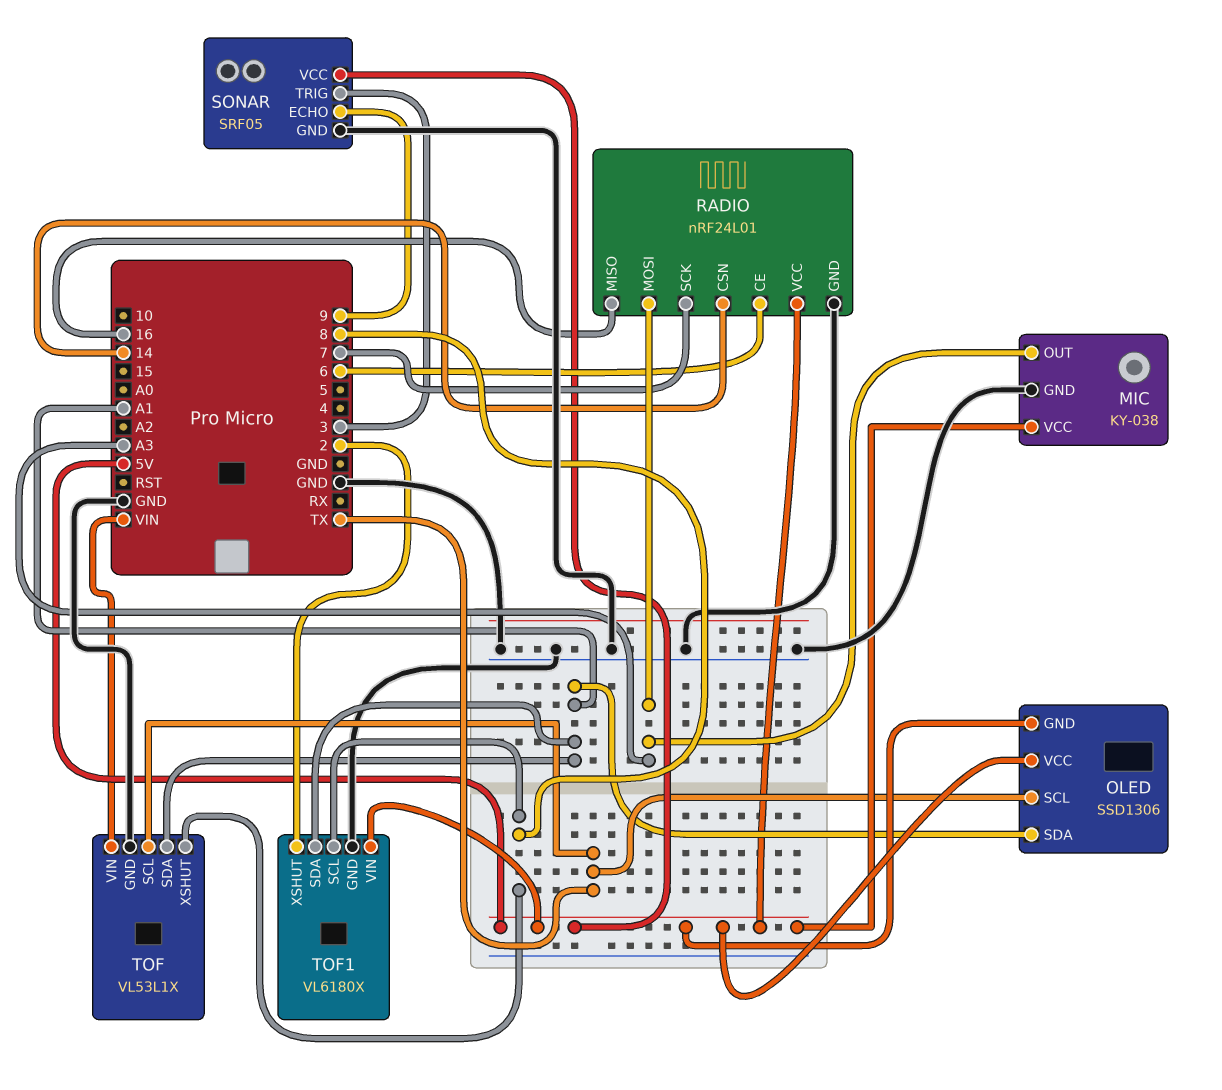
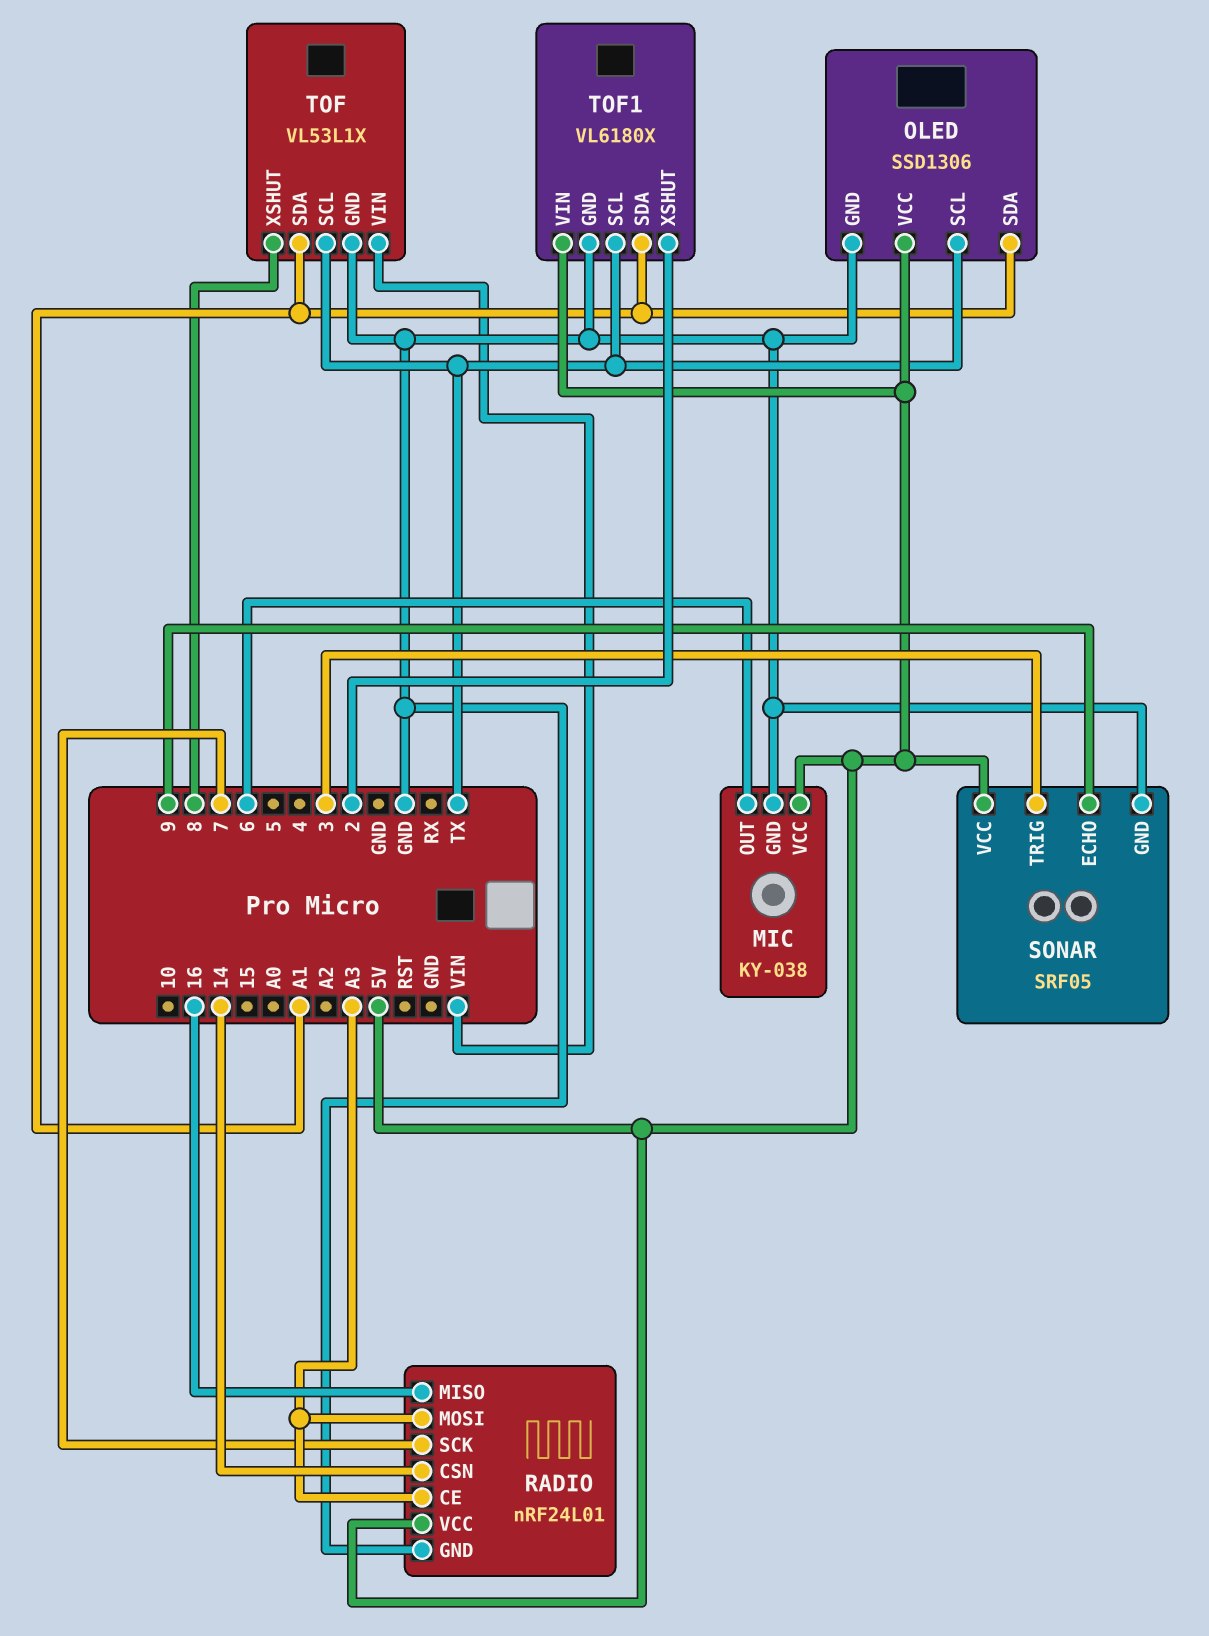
MIC pin OUT: A3 -> 6
OLED pin GND: 5V -> GND
RADIO pin CE: 6 -> A3
TOF1 pin SCL: 8 -> TX

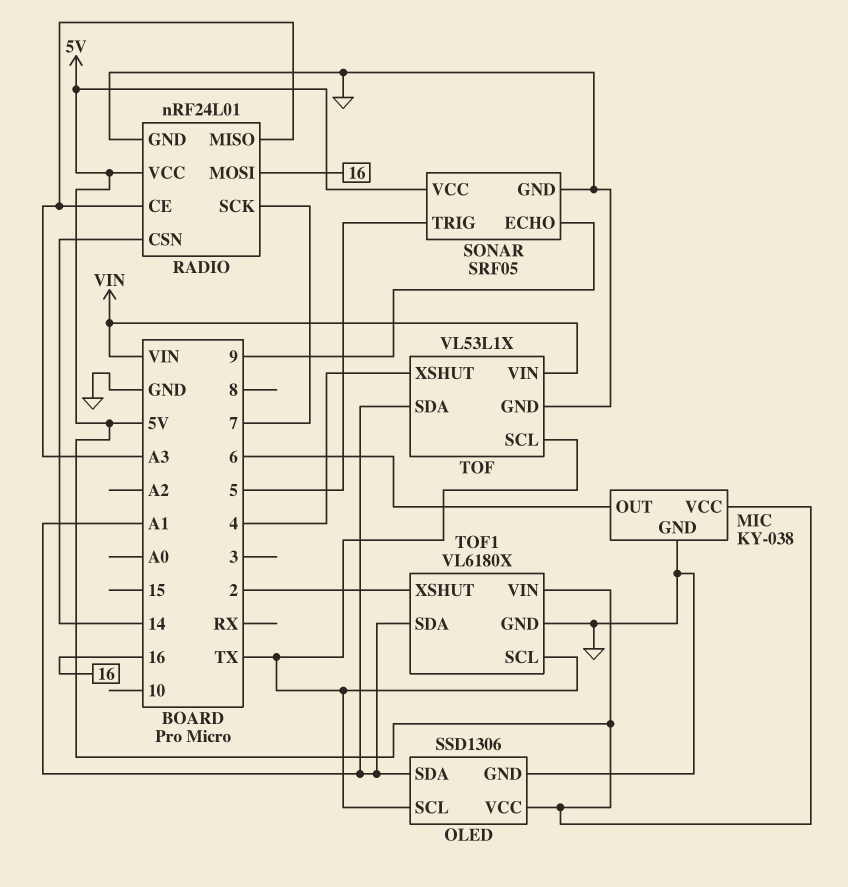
RADIO pin MISO: 16 -> A3
RADIO pin MOSI: A3 -> 16
SONAR pin TRIG: 3 -> 5
TOF pin XSHUT: 8 -> 4

